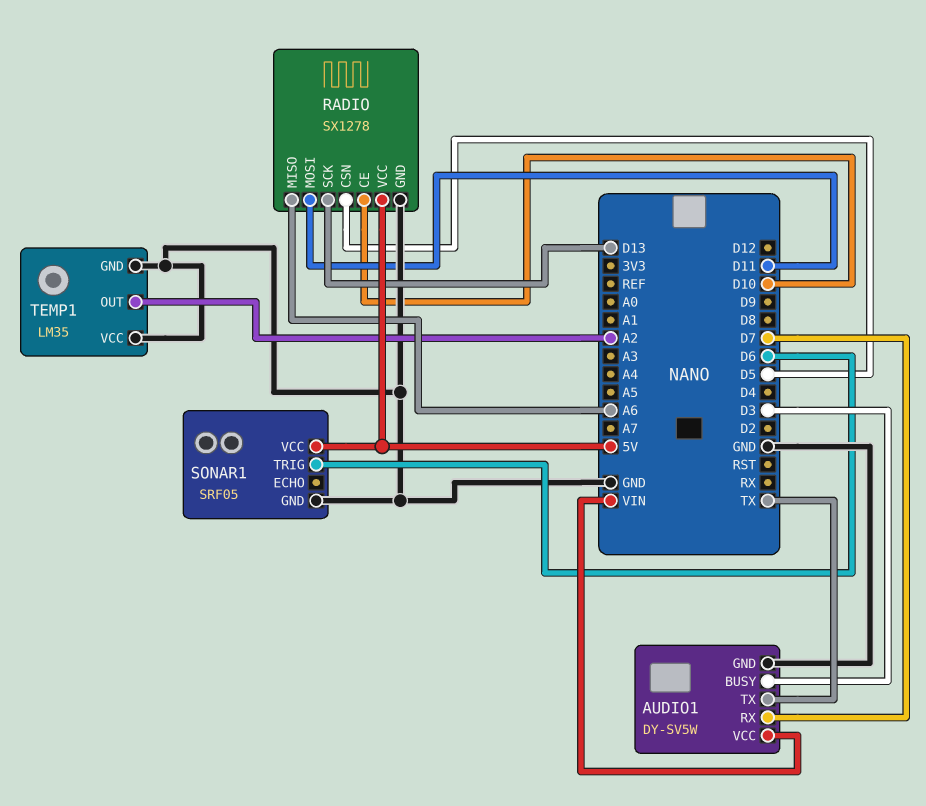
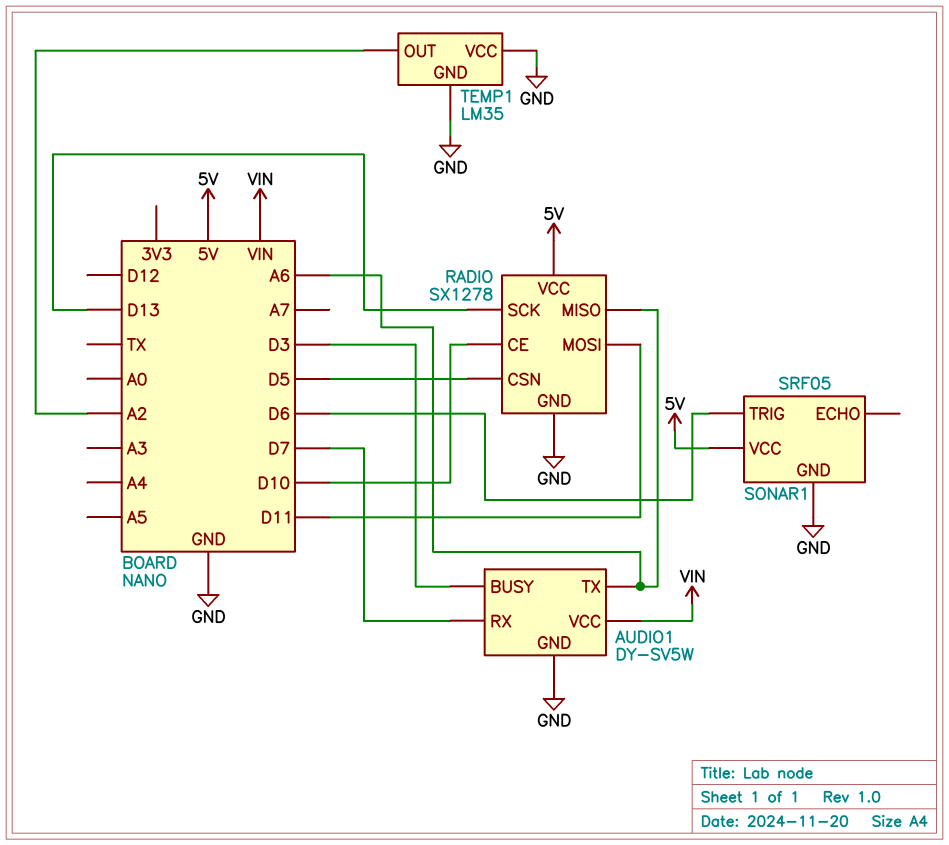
AUDIO1 pin TX: TX -> A6

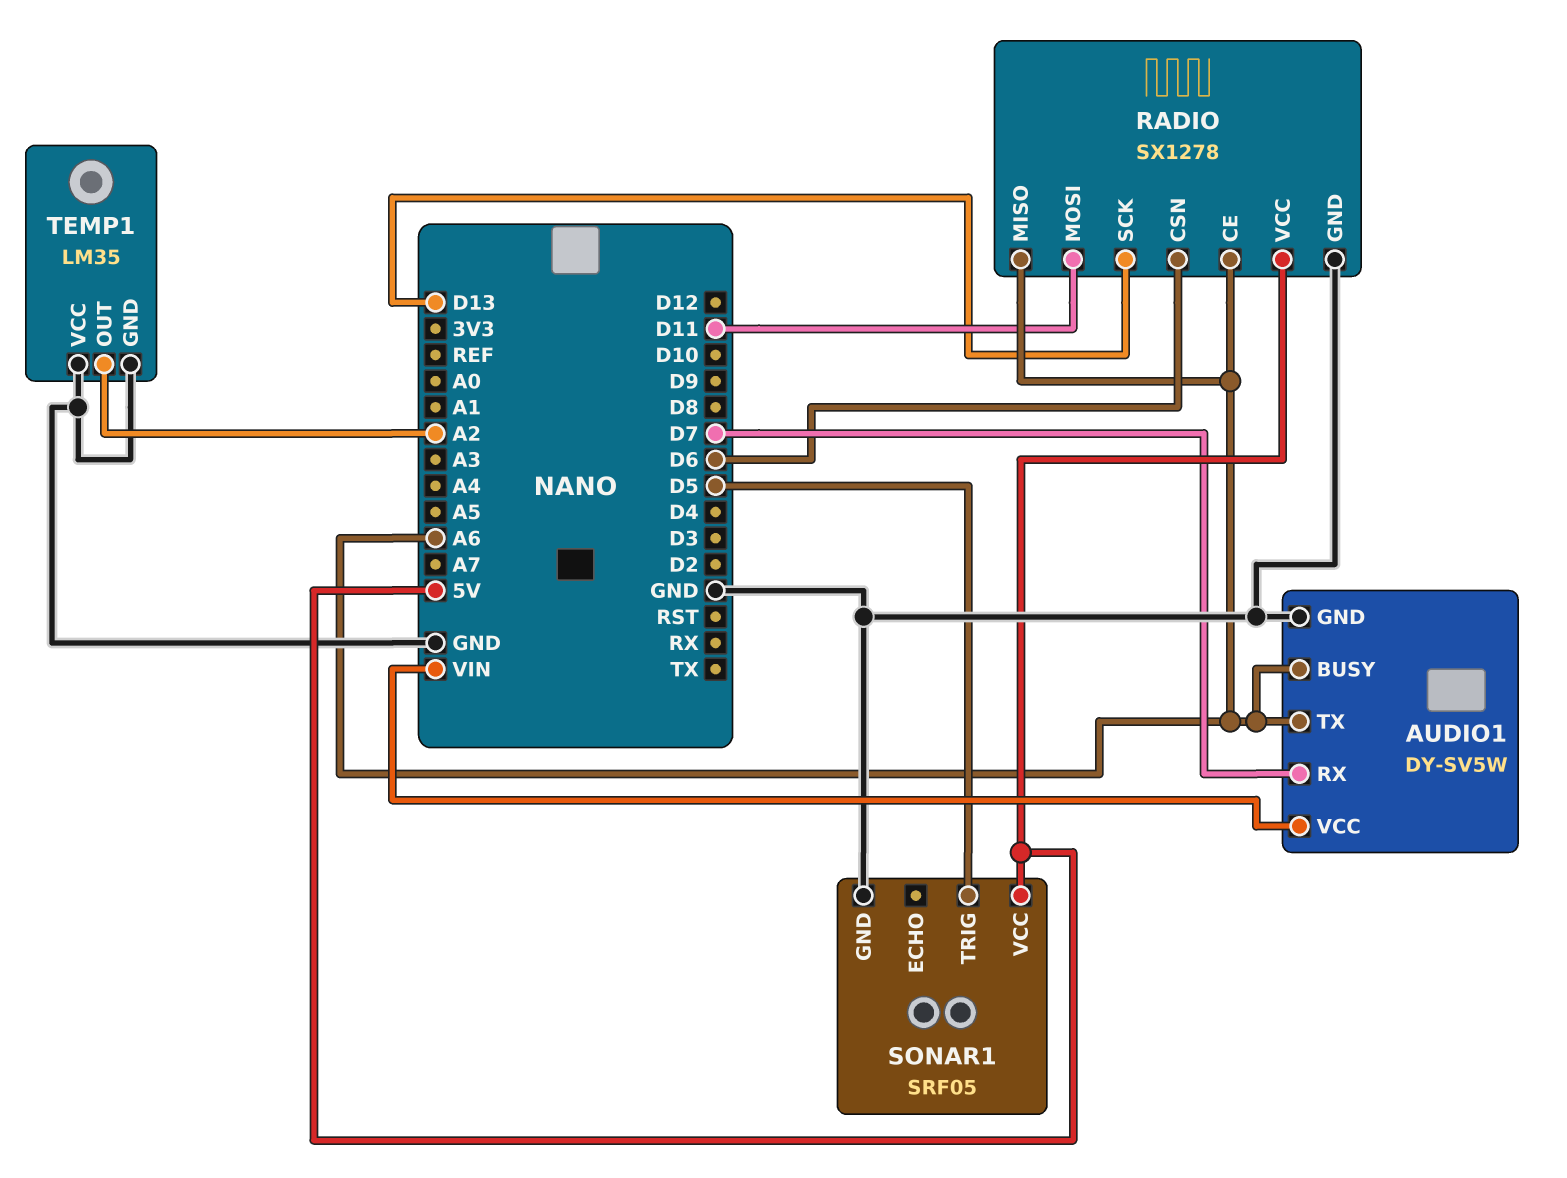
AUDIO1 pin BUSY: D3 -> A6
RADIO pin CE: D10 -> A6
RADIO pin CSN: D5 -> D6
SONAR1 pin TRIG: D6 -> D5

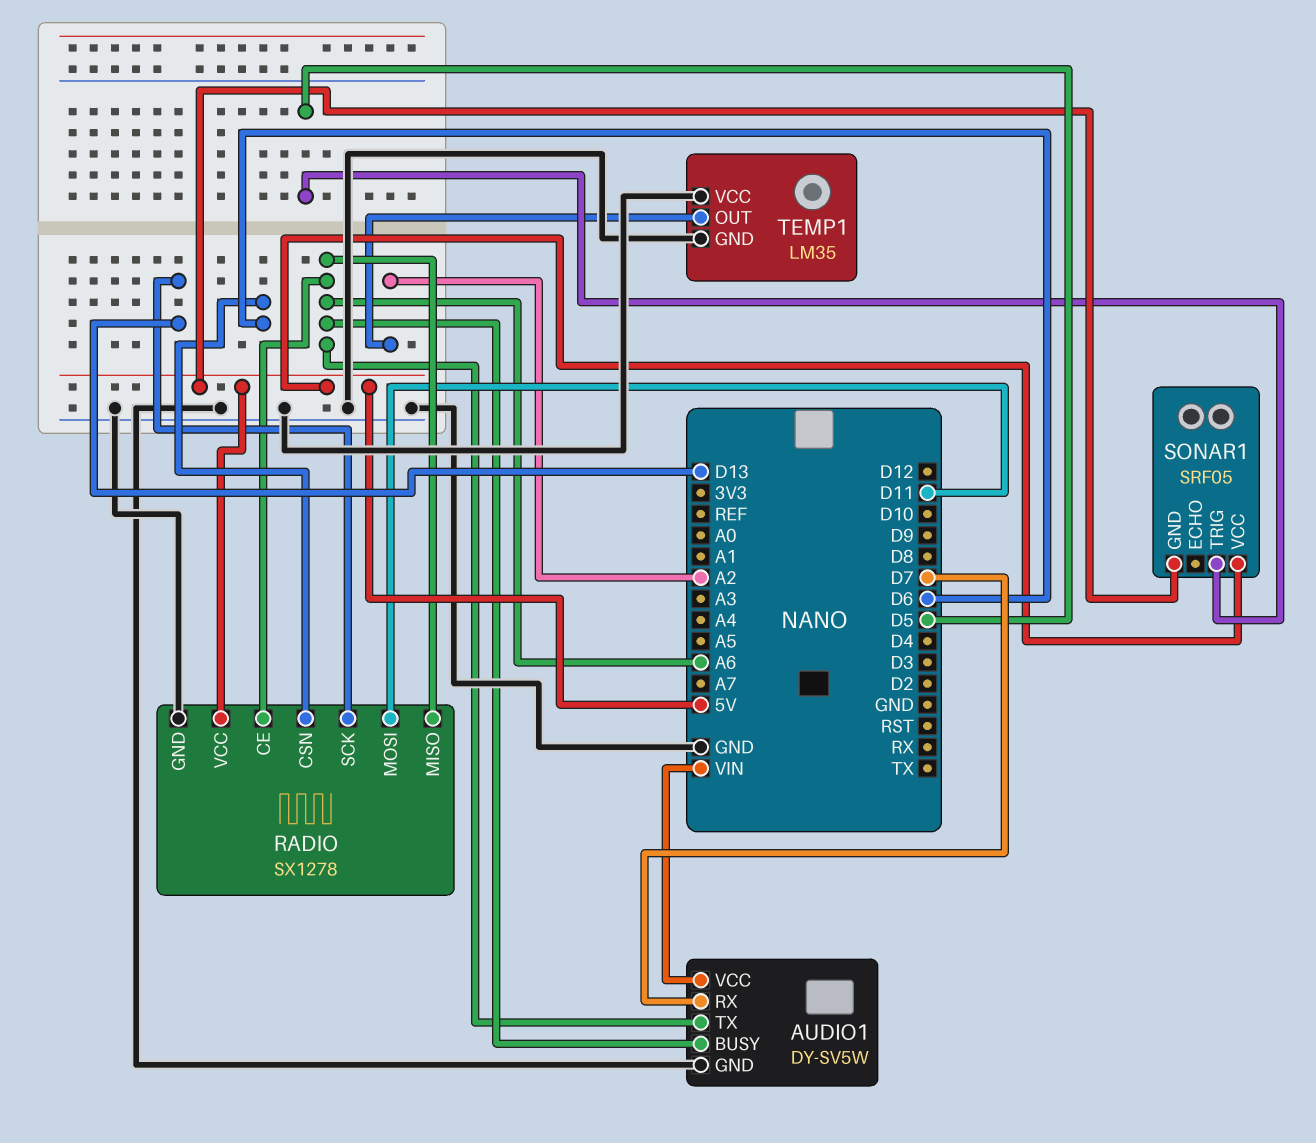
SONAR1 pin GND: GND -> 5V

